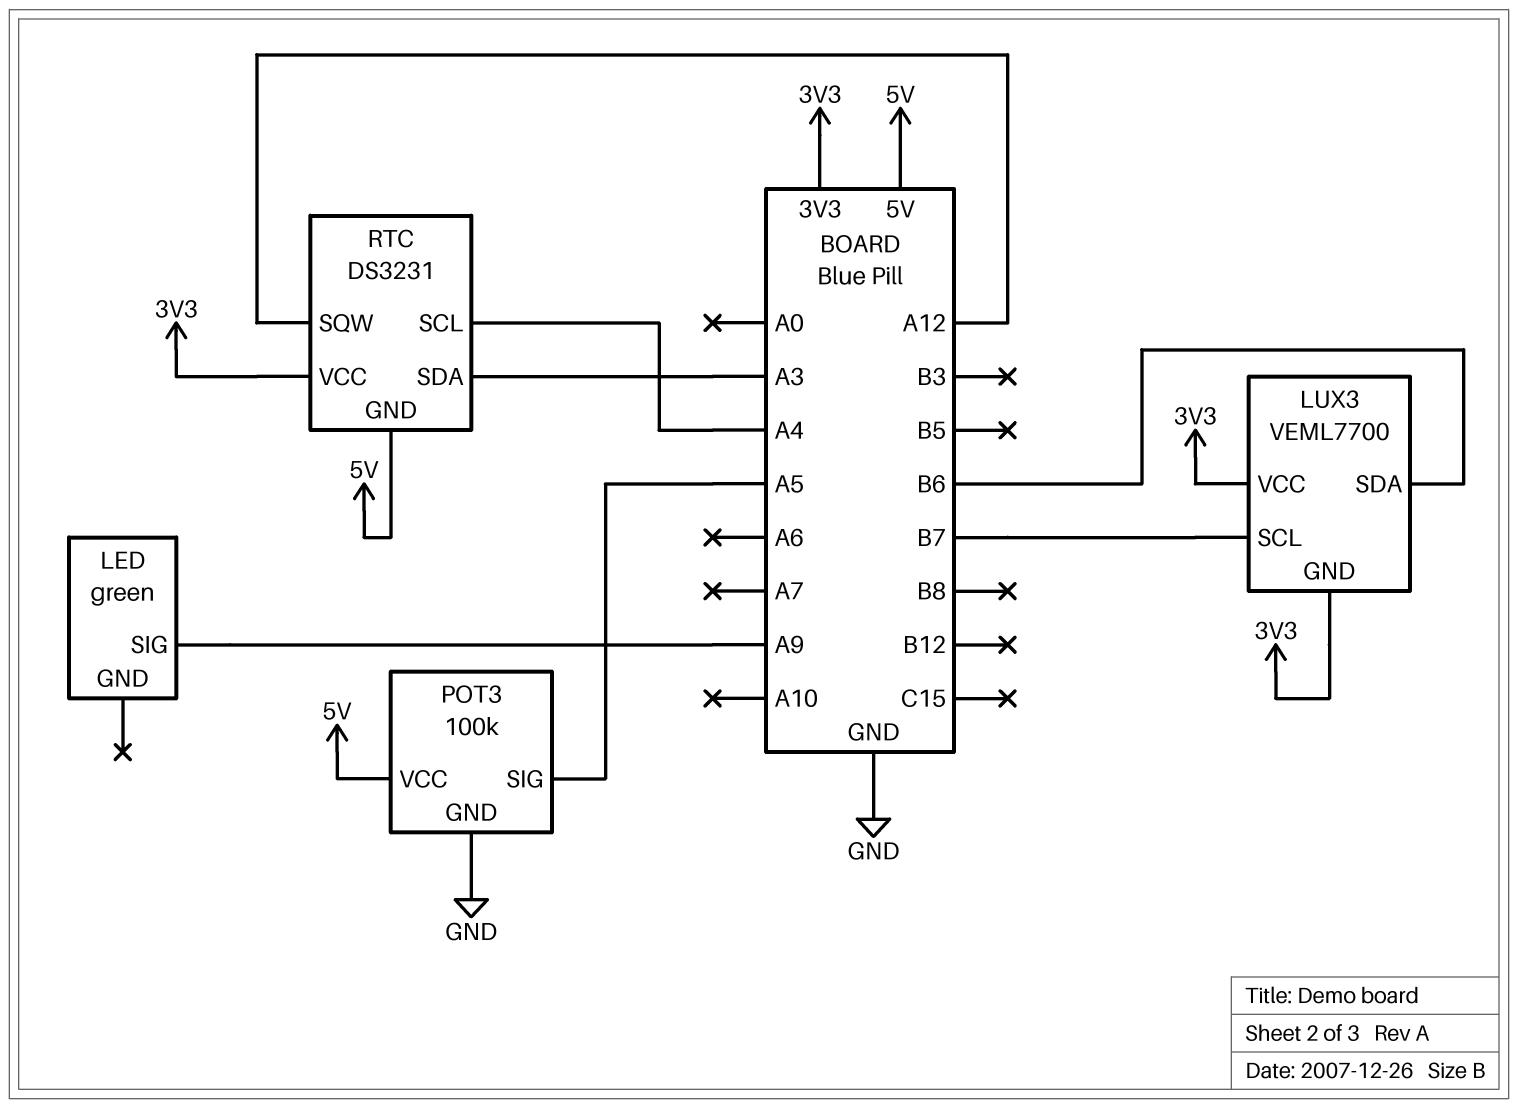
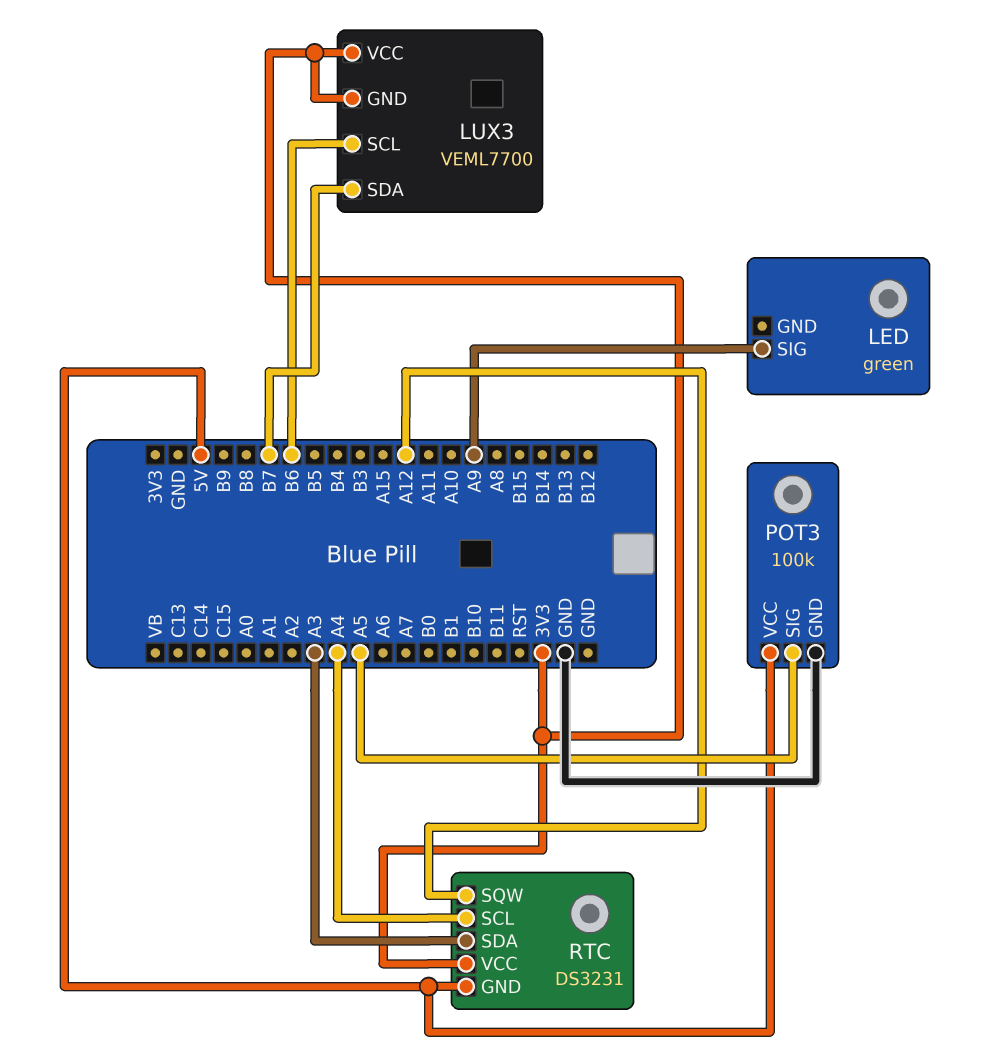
LUX3 pin SCL: B7 -> B6
LUX3 pin SDA: B6 -> B7

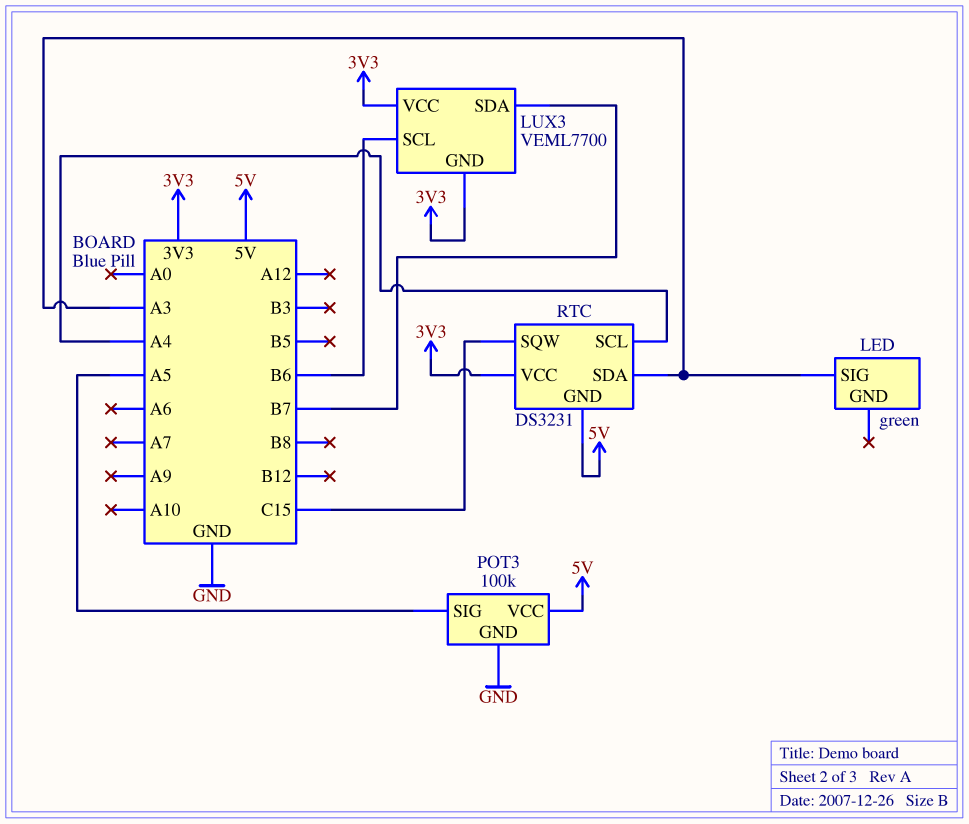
LED pin SIG: A9 -> A3
RTC pin SQW: A12 -> C15

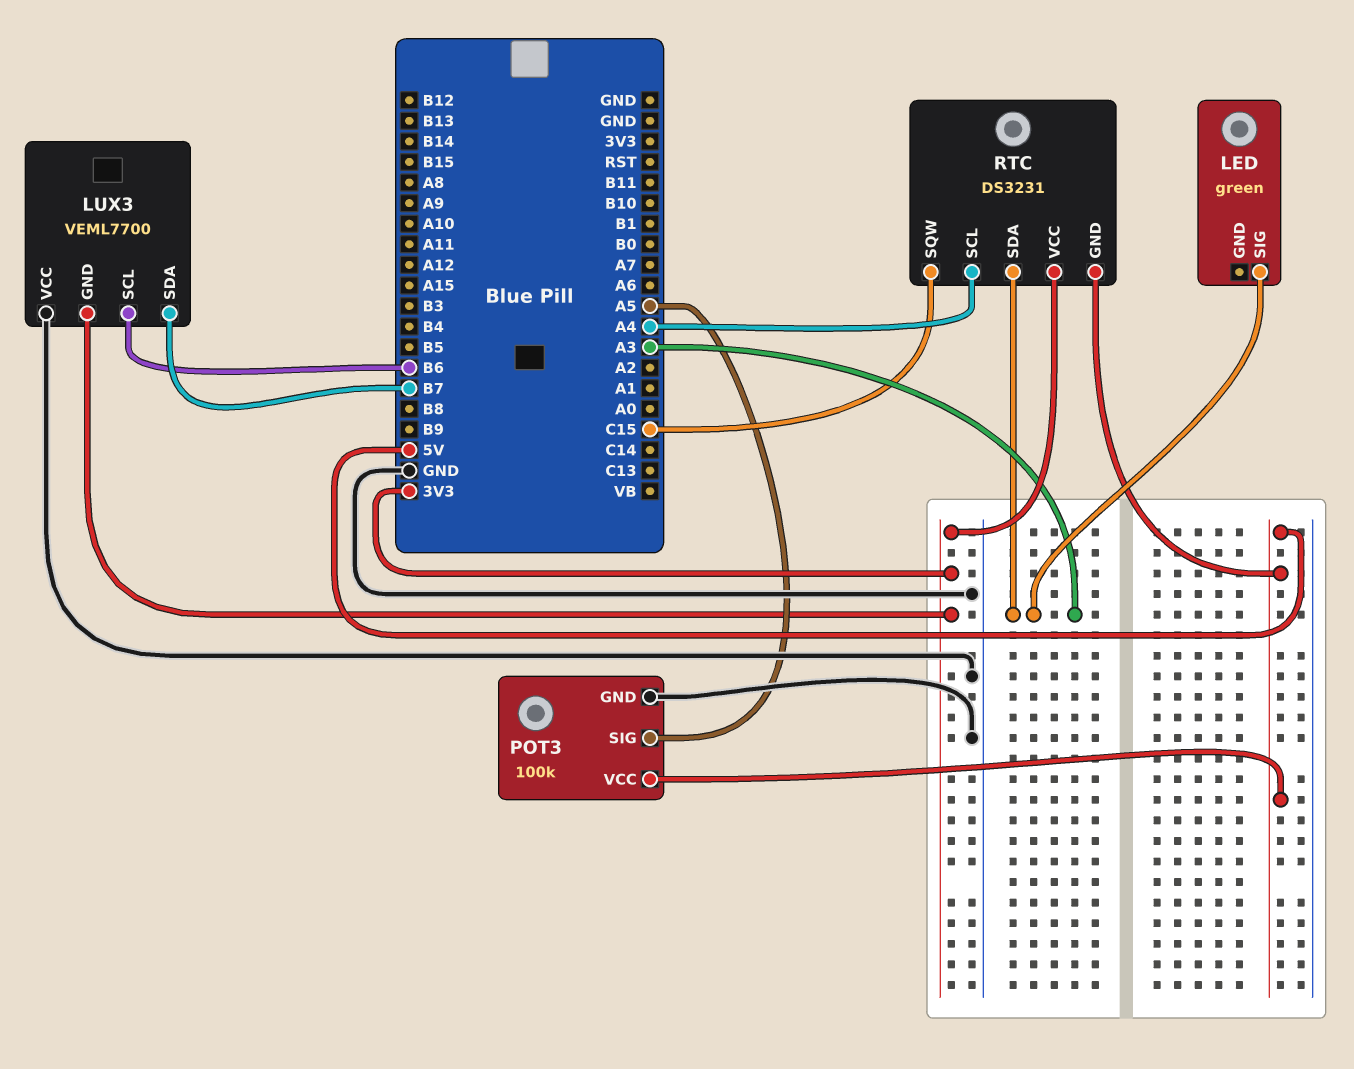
LUX3 pin VCC: 3V3 -> GND

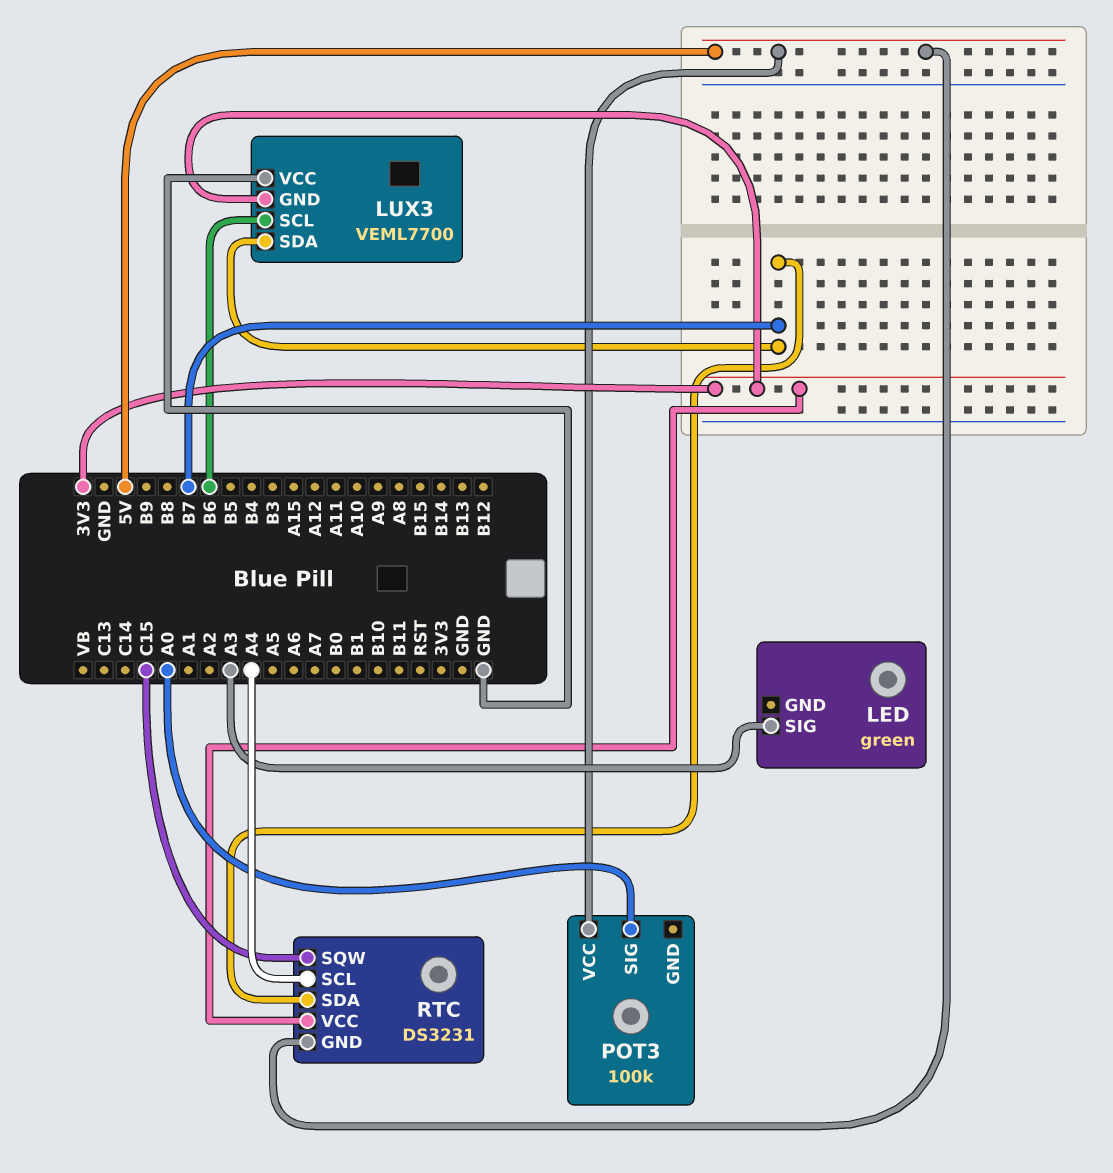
POT3 pin GND: GND -> none
POT3 pin SIG: A5 -> A0
RTC pin SDA: A3 -> B7

